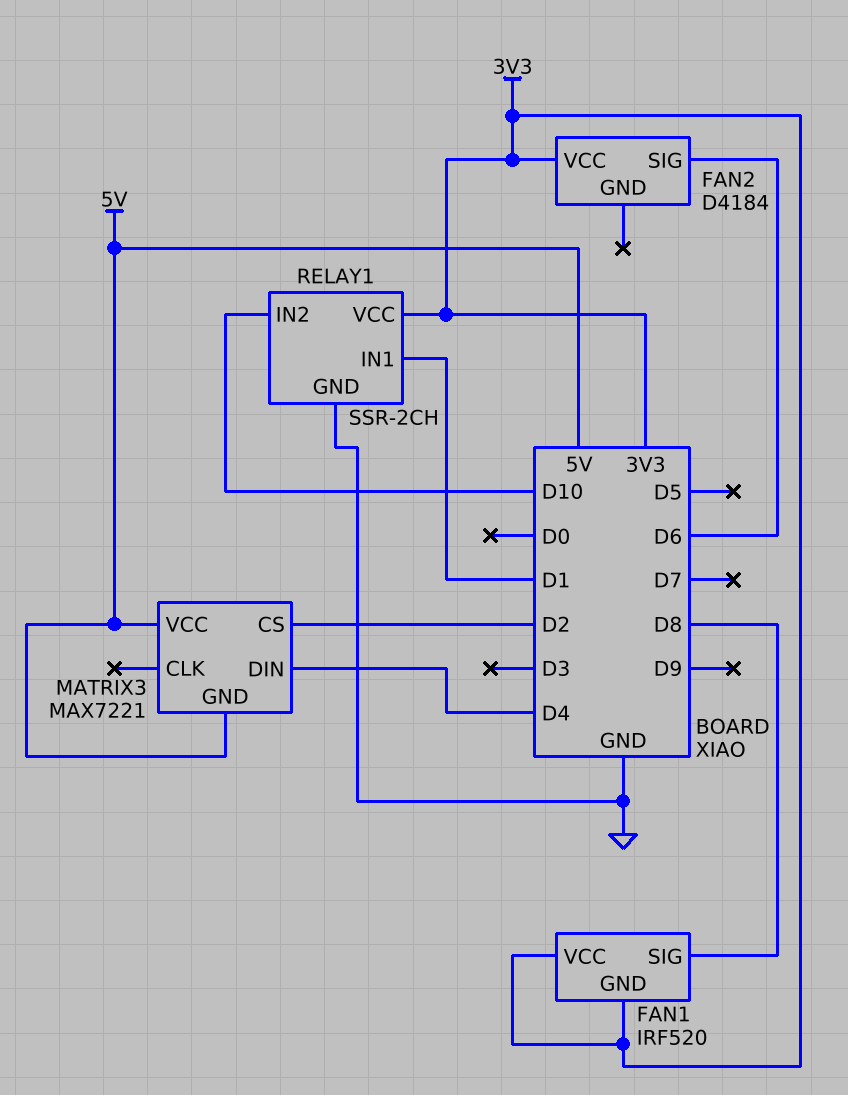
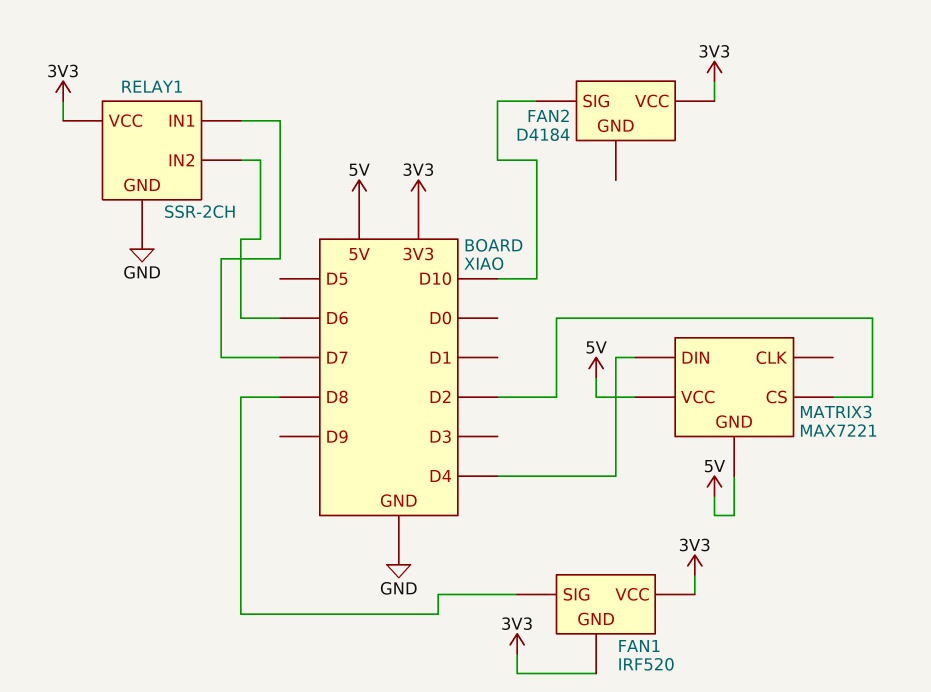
FAN2 pin SIG: D6 -> D10
RELAY1 pin IN1: D1 -> D7
RELAY1 pin IN2: D10 -> D6

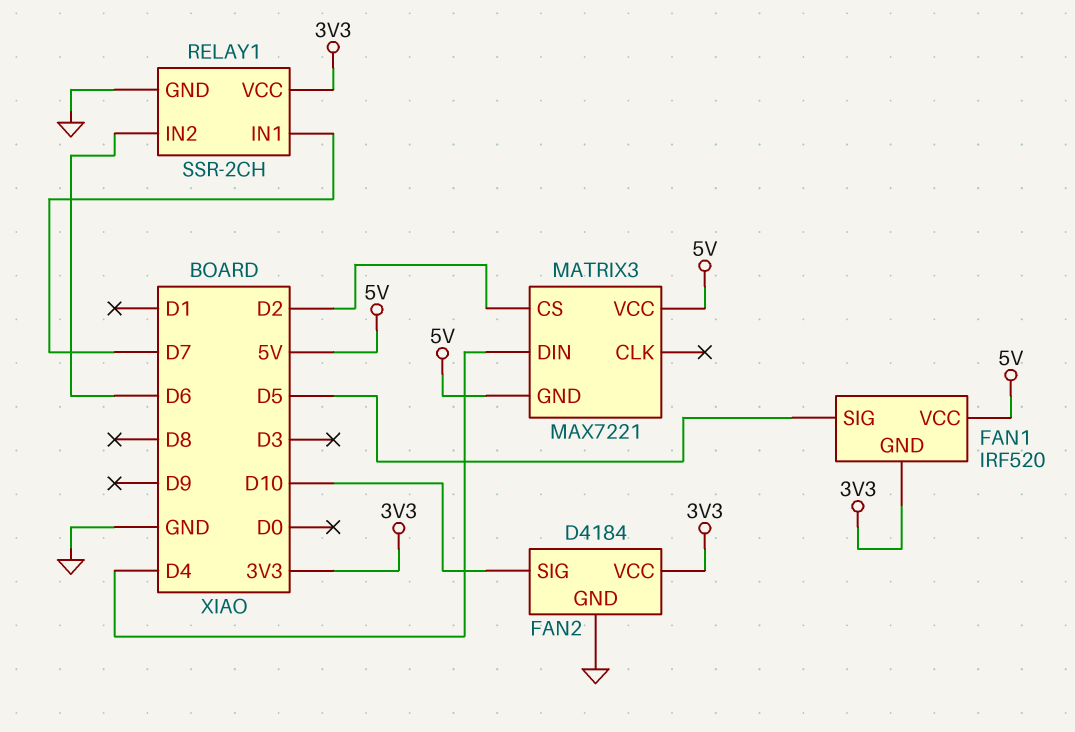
FAN1 pin SIG: D8 -> D5
FAN1 pin VCC: 3V3 -> 5V
FAN2 pin GND: none -> GND

